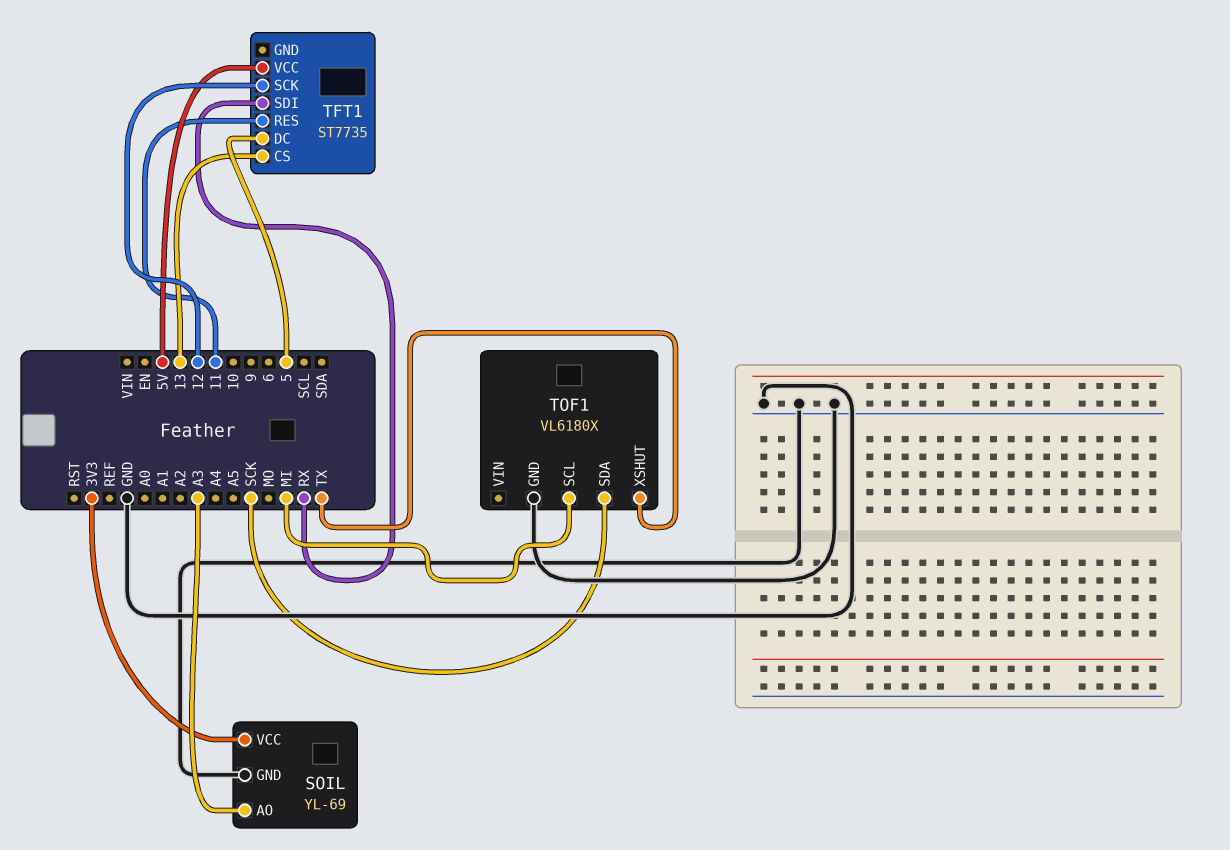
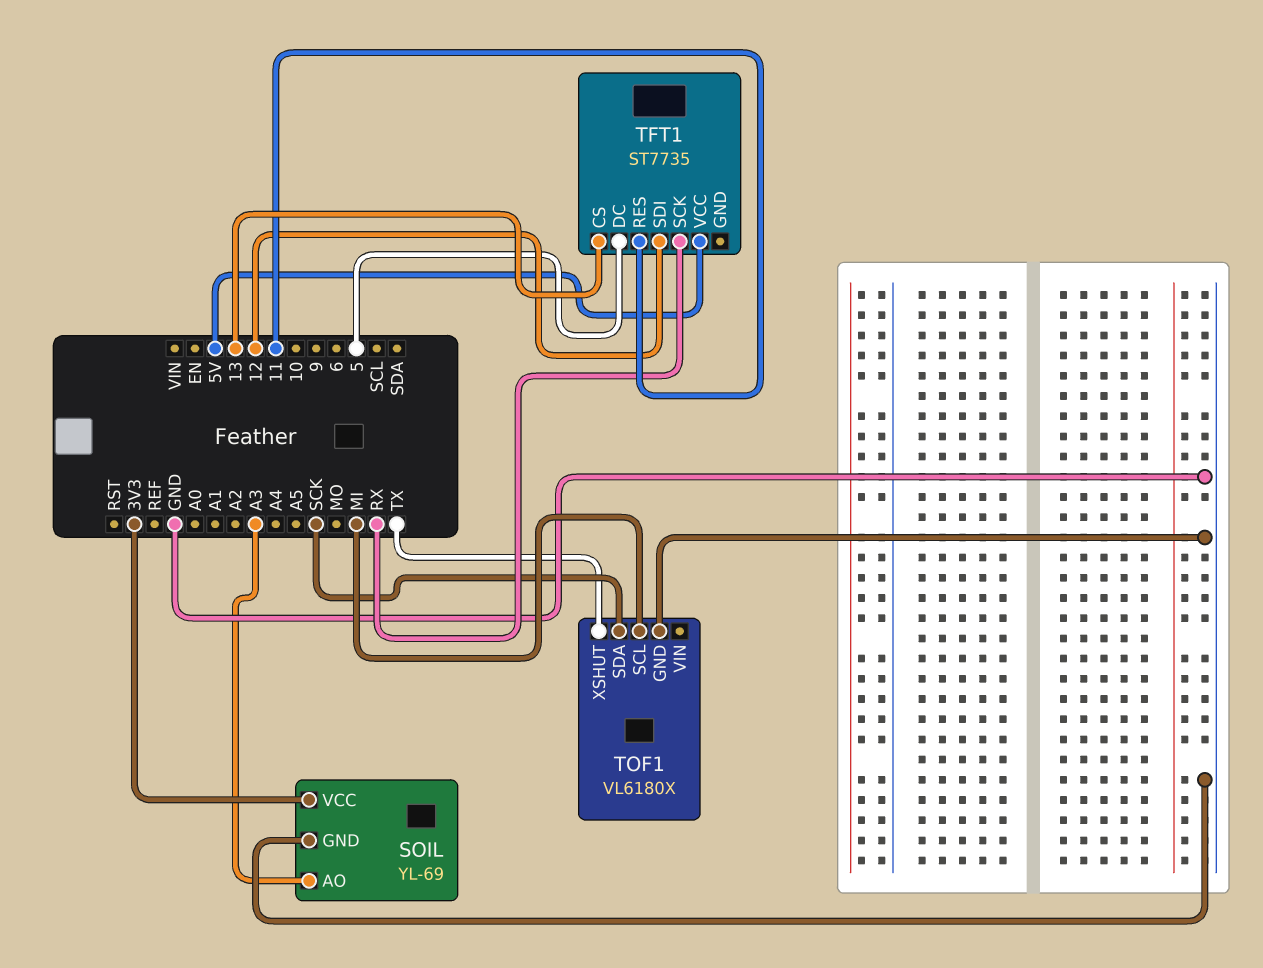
TFT1 pin SCK: 12 -> RX
TFT1 pin SDI: RX -> 12

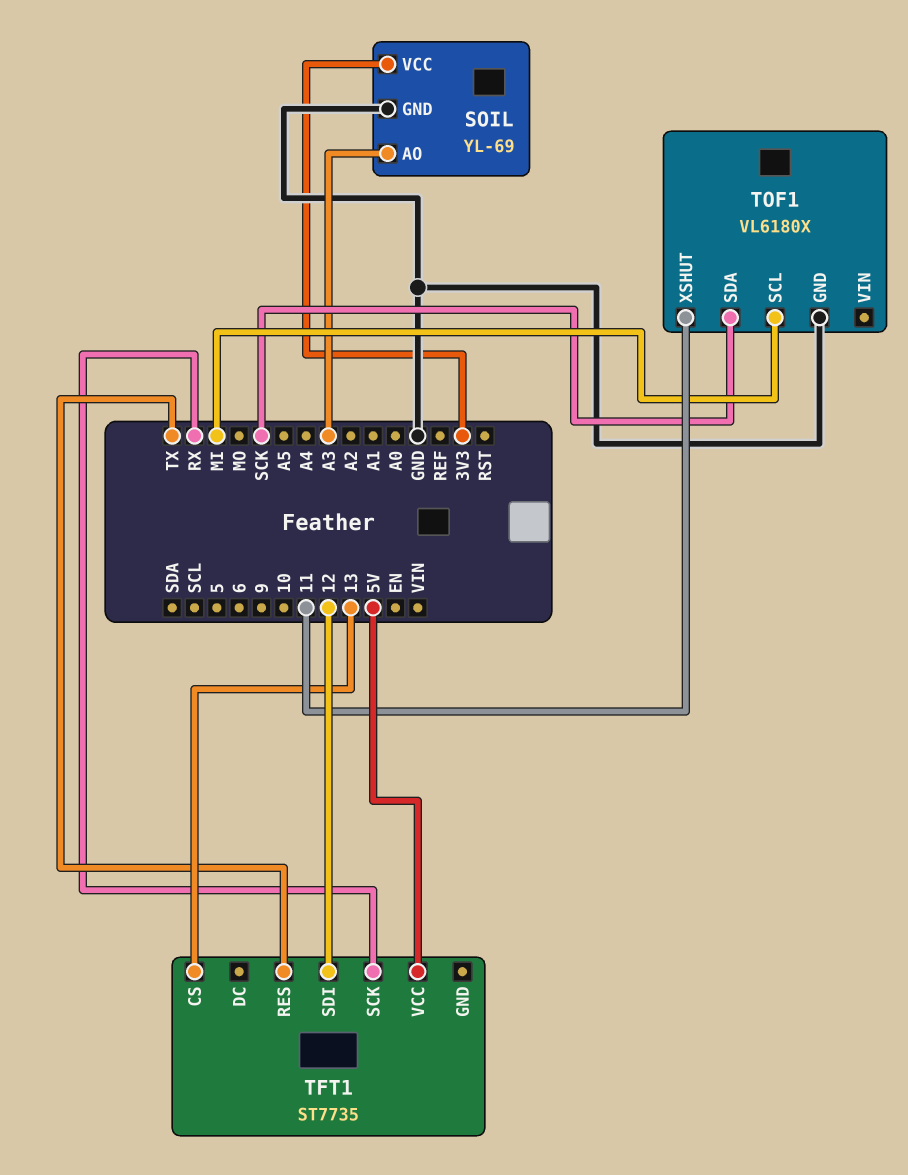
TFT1 pin DC: 5 -> none
TFT1 pin RES: 11 -> TX
TOF1 pin XSHUT: TX -> 11

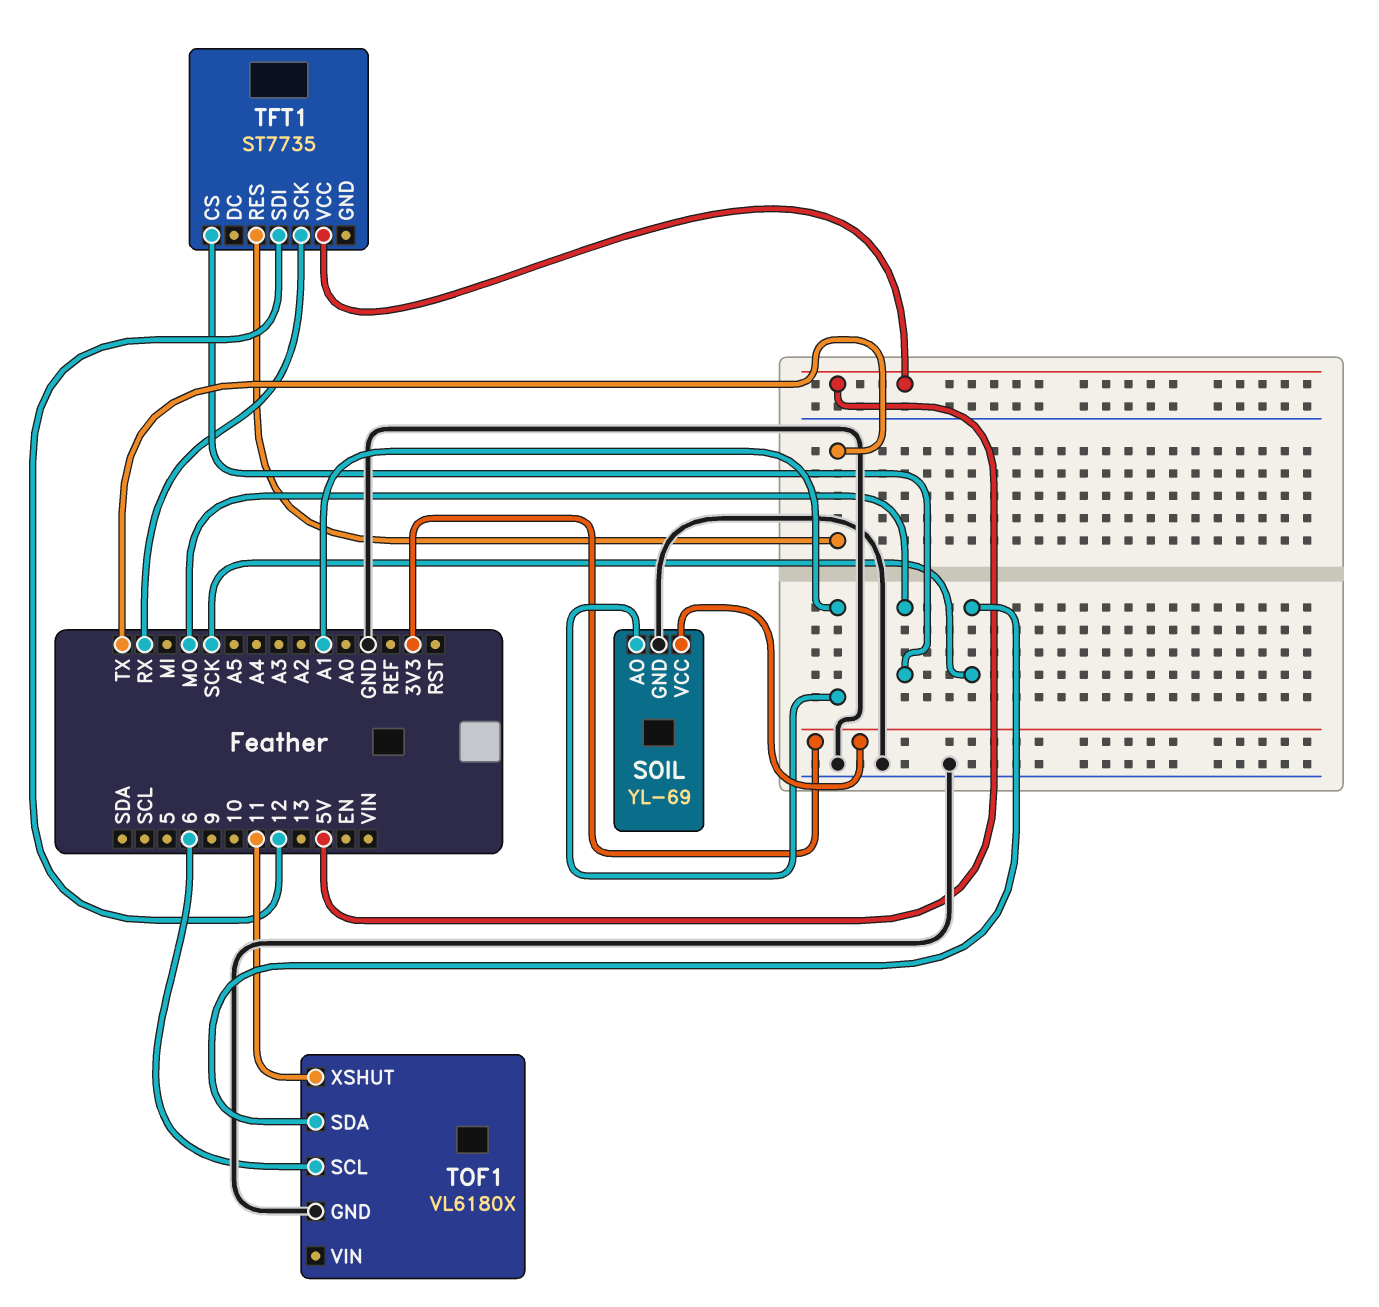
SOIL pin AO: A3 -> A1
TFT1 pin CS: 13 -> MO
TOF1 pin SCL: MI -> 6

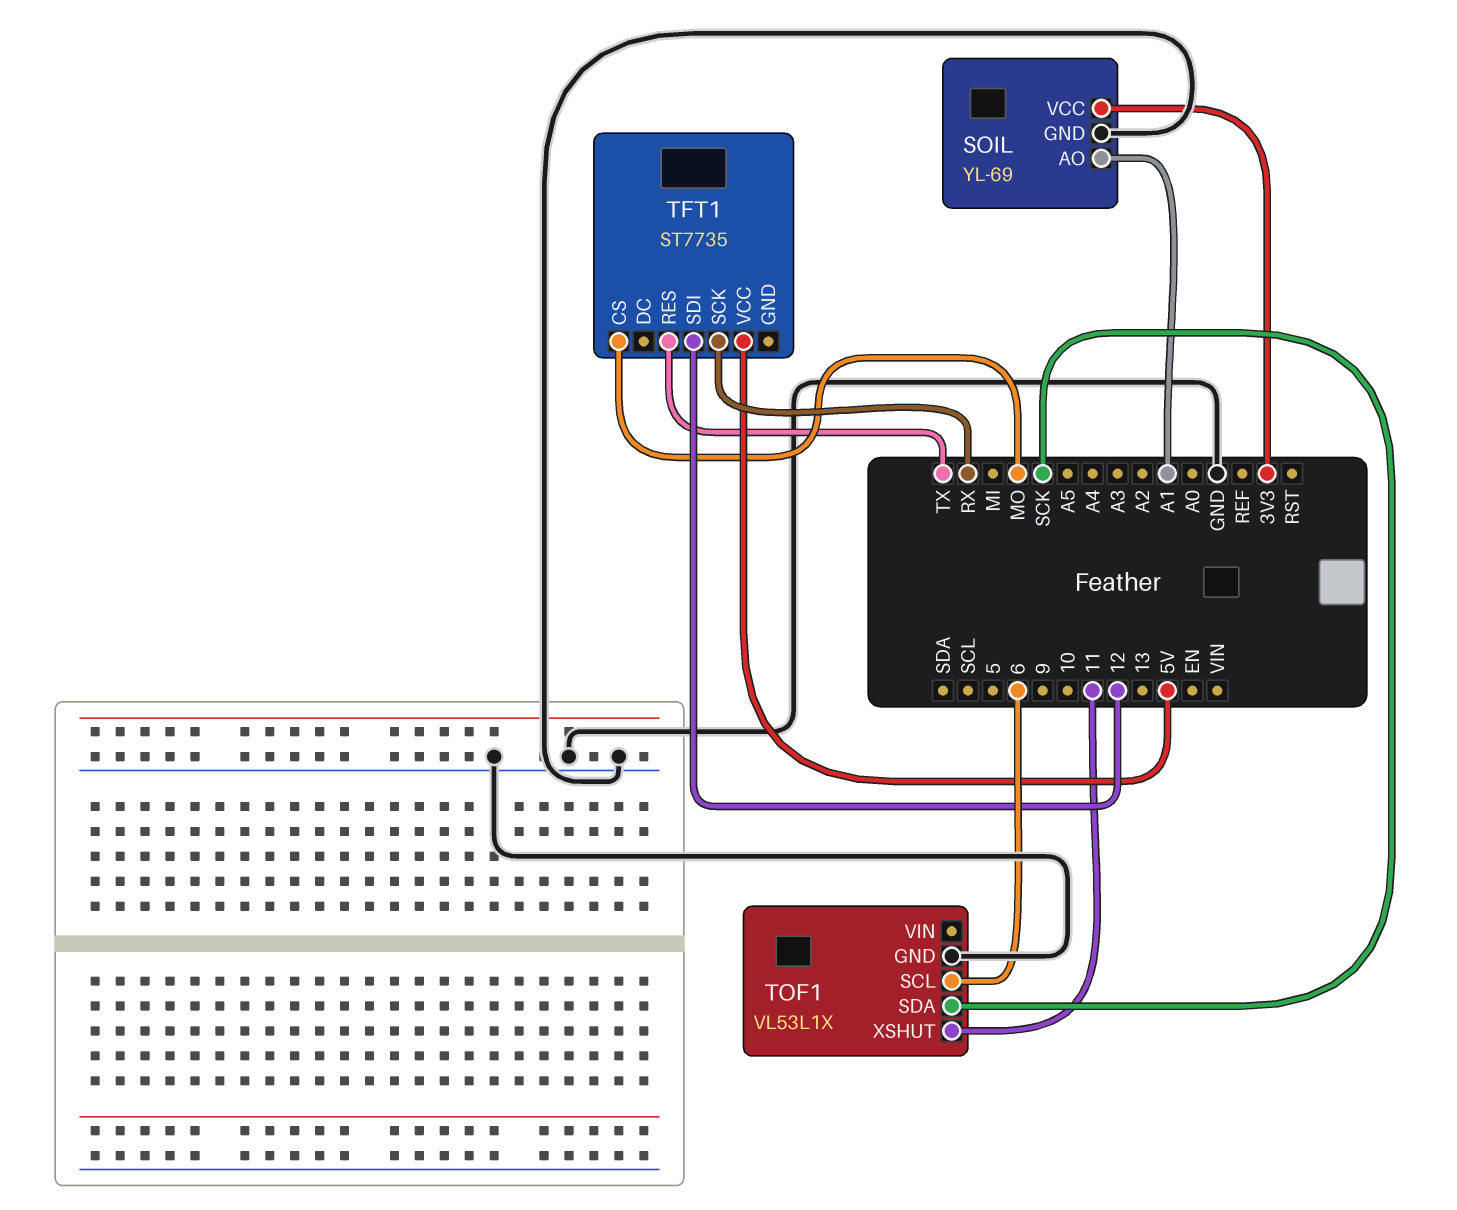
TOF1: VL6180X -> VL53L1X

